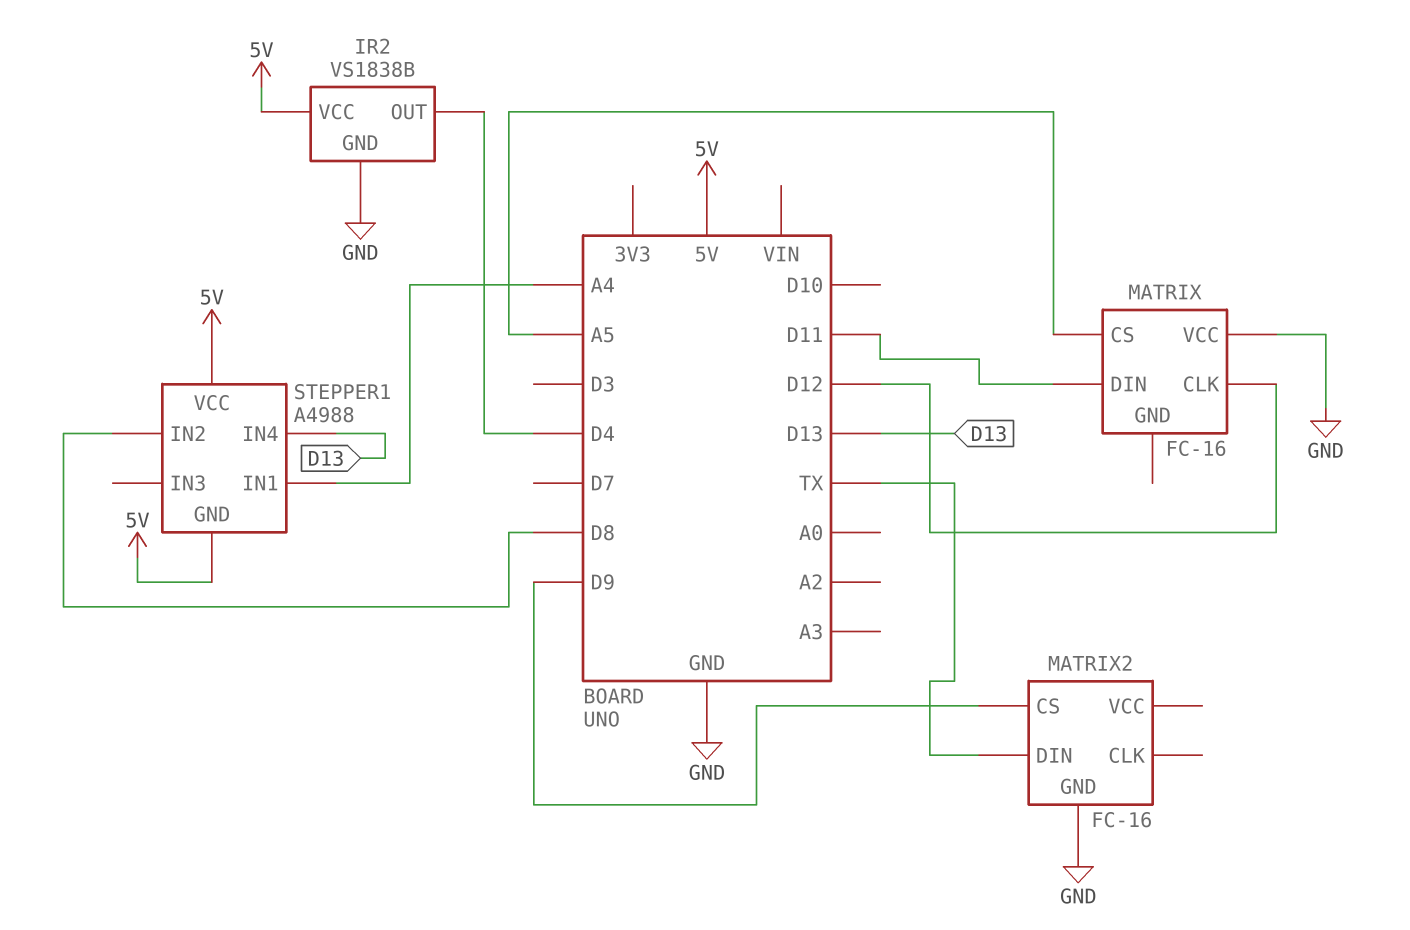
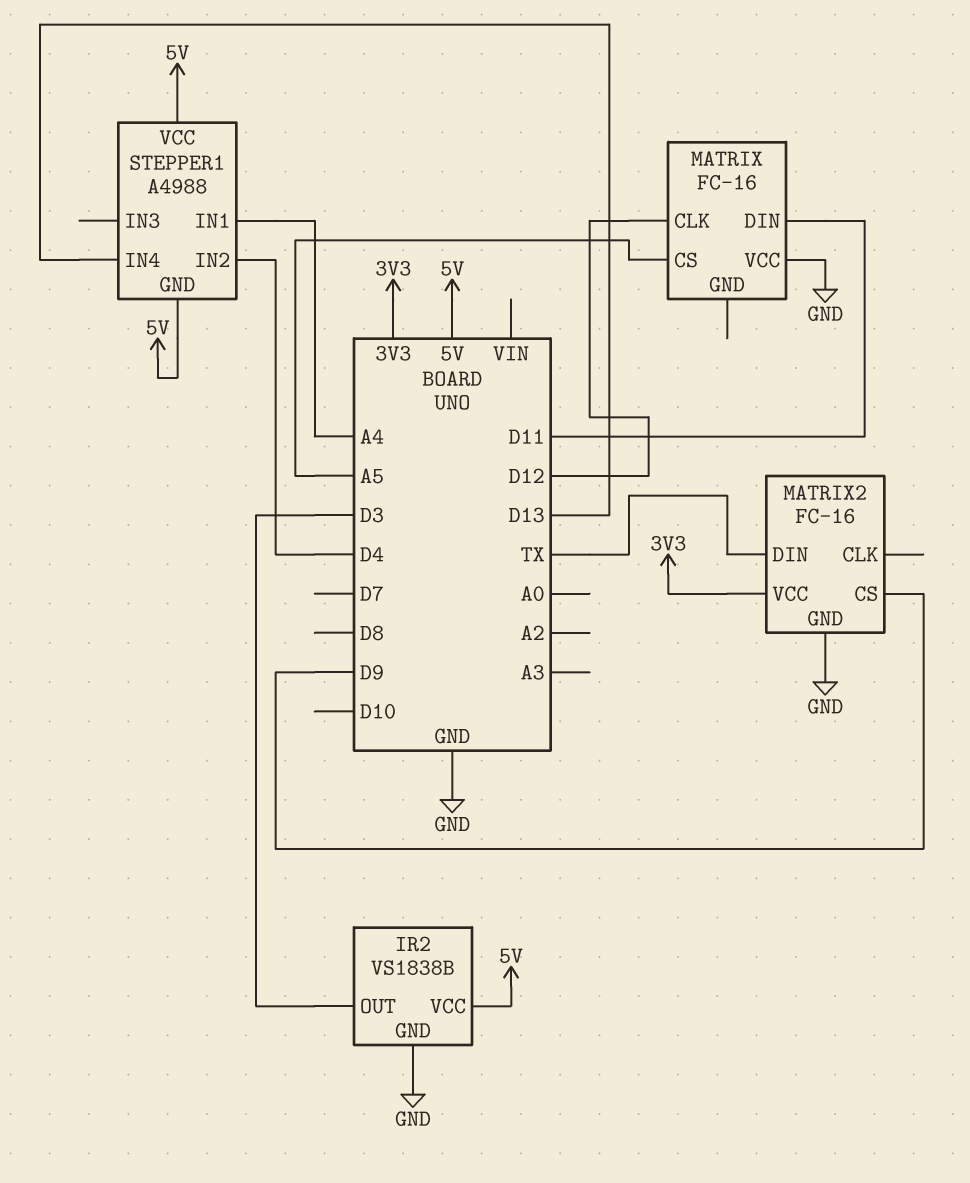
IR2 pin OUT: D4 -> D3
MATRIX2 pin VCC: none -> 3V3
STEPPER1 pin IN2: D8 -> D4

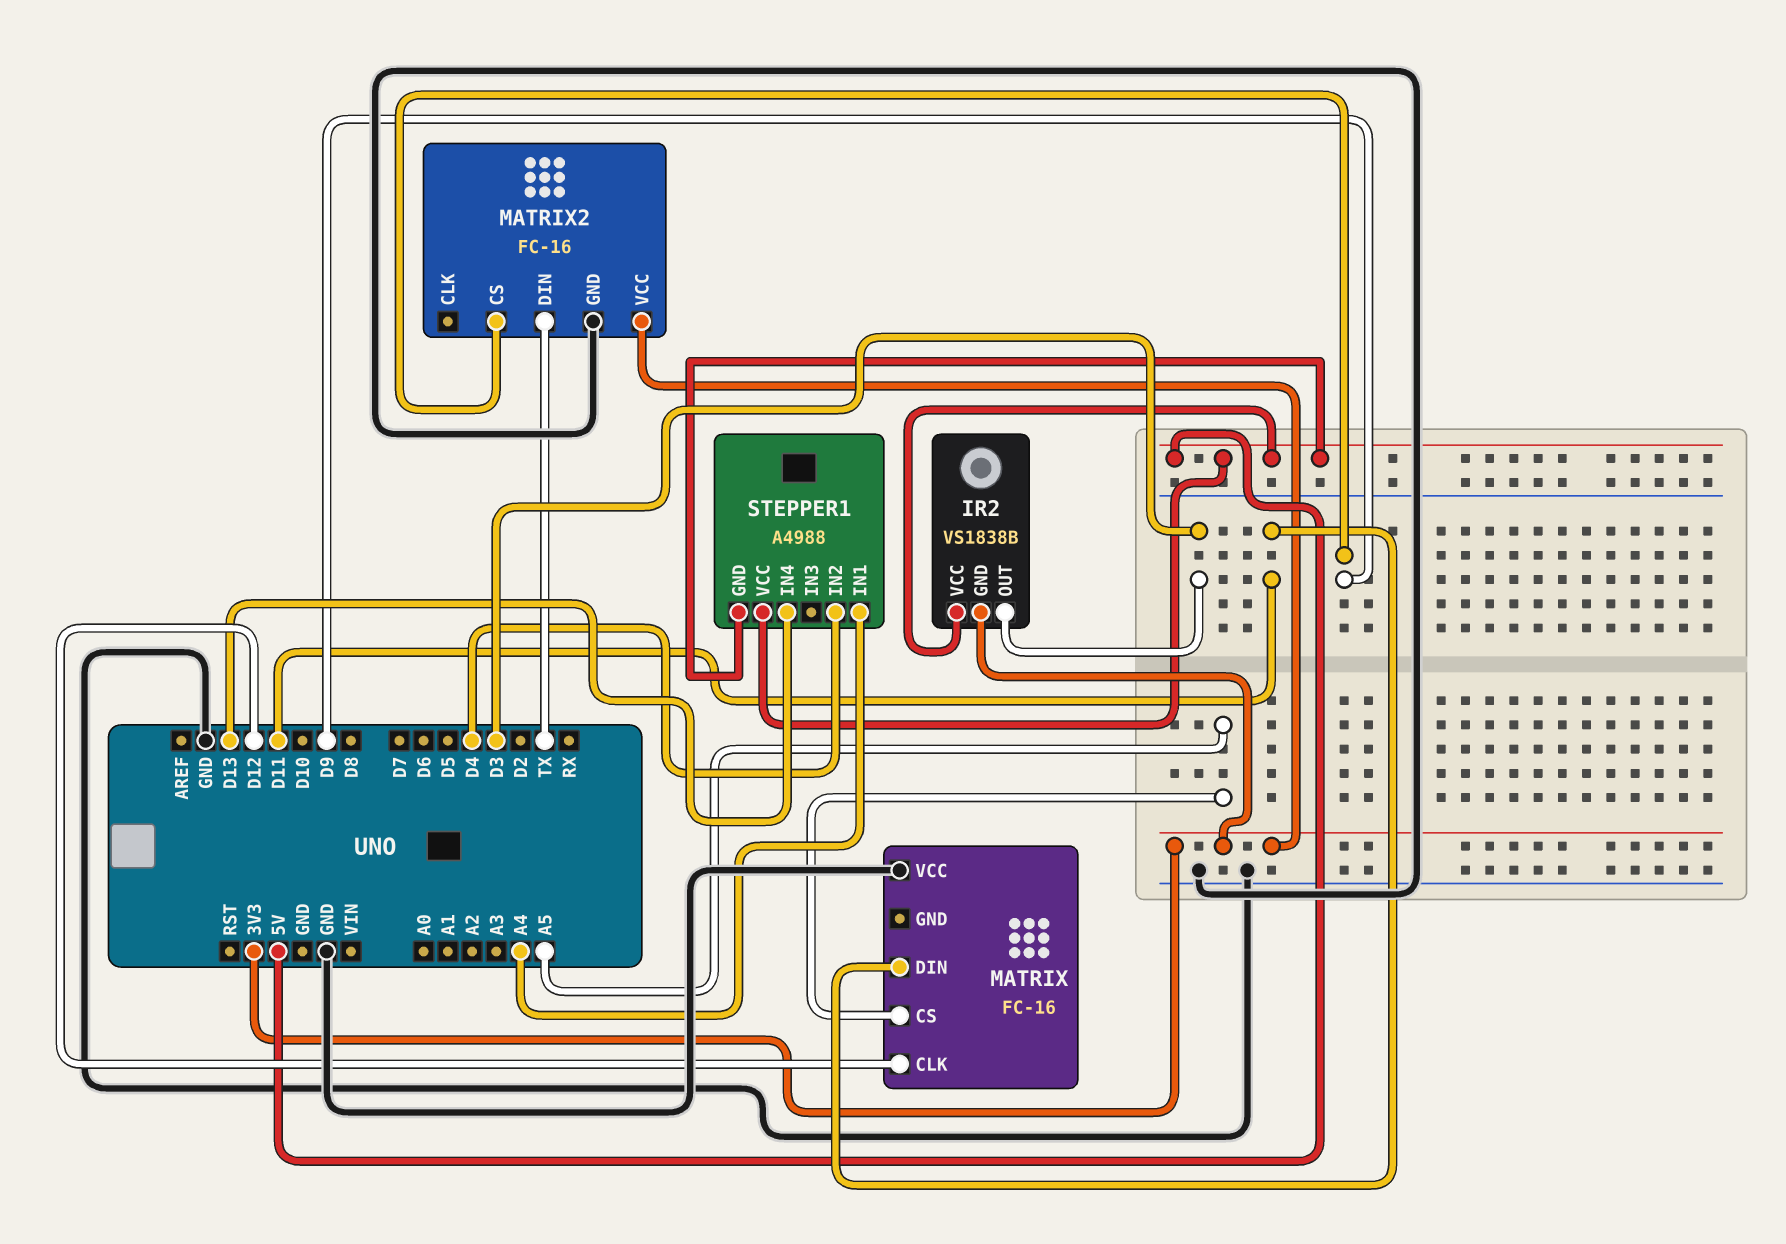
IR2 pin GND: GND -> 3V3

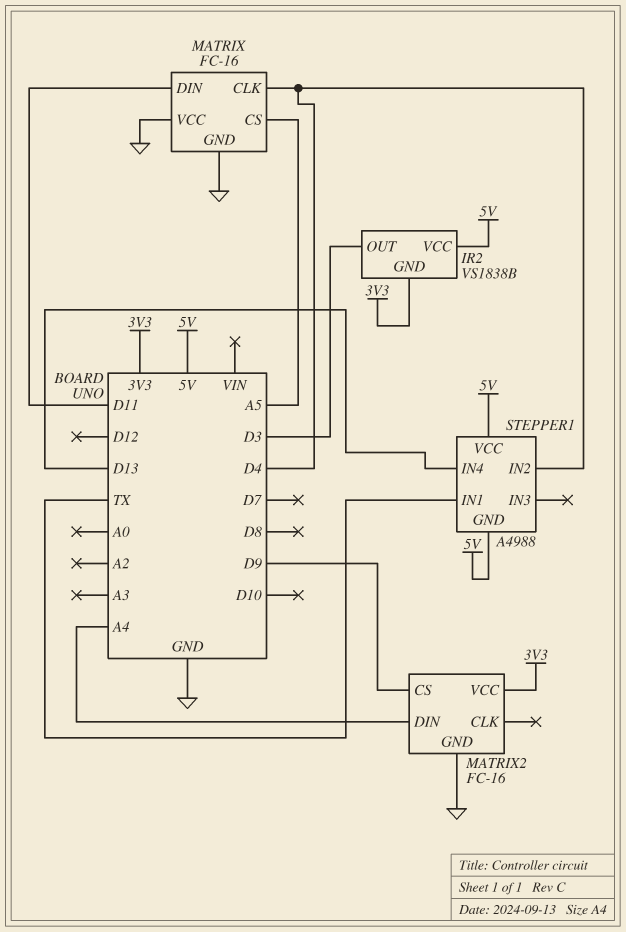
MATRIX pin CLK: D12 -> D4
MATRIX pin GND: none -> GND
MATRIX2 pin DIN: TX -> A4
STEPPER1 pin IN1: A4 -> TX

